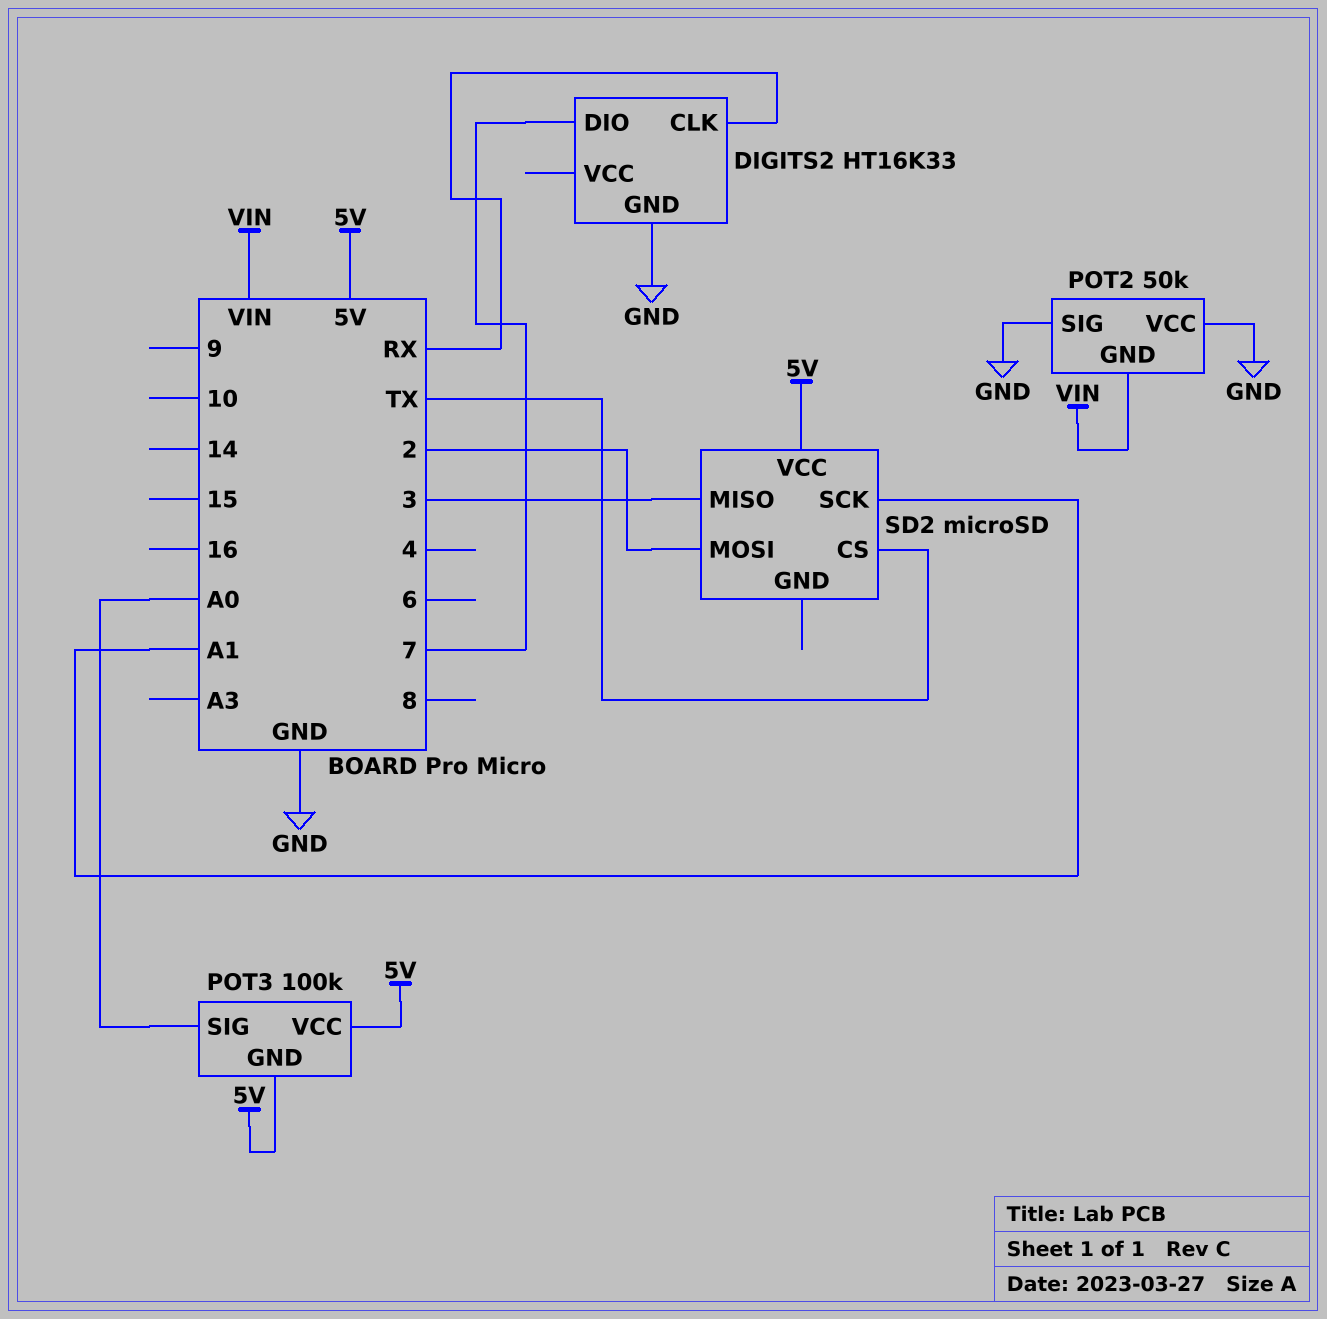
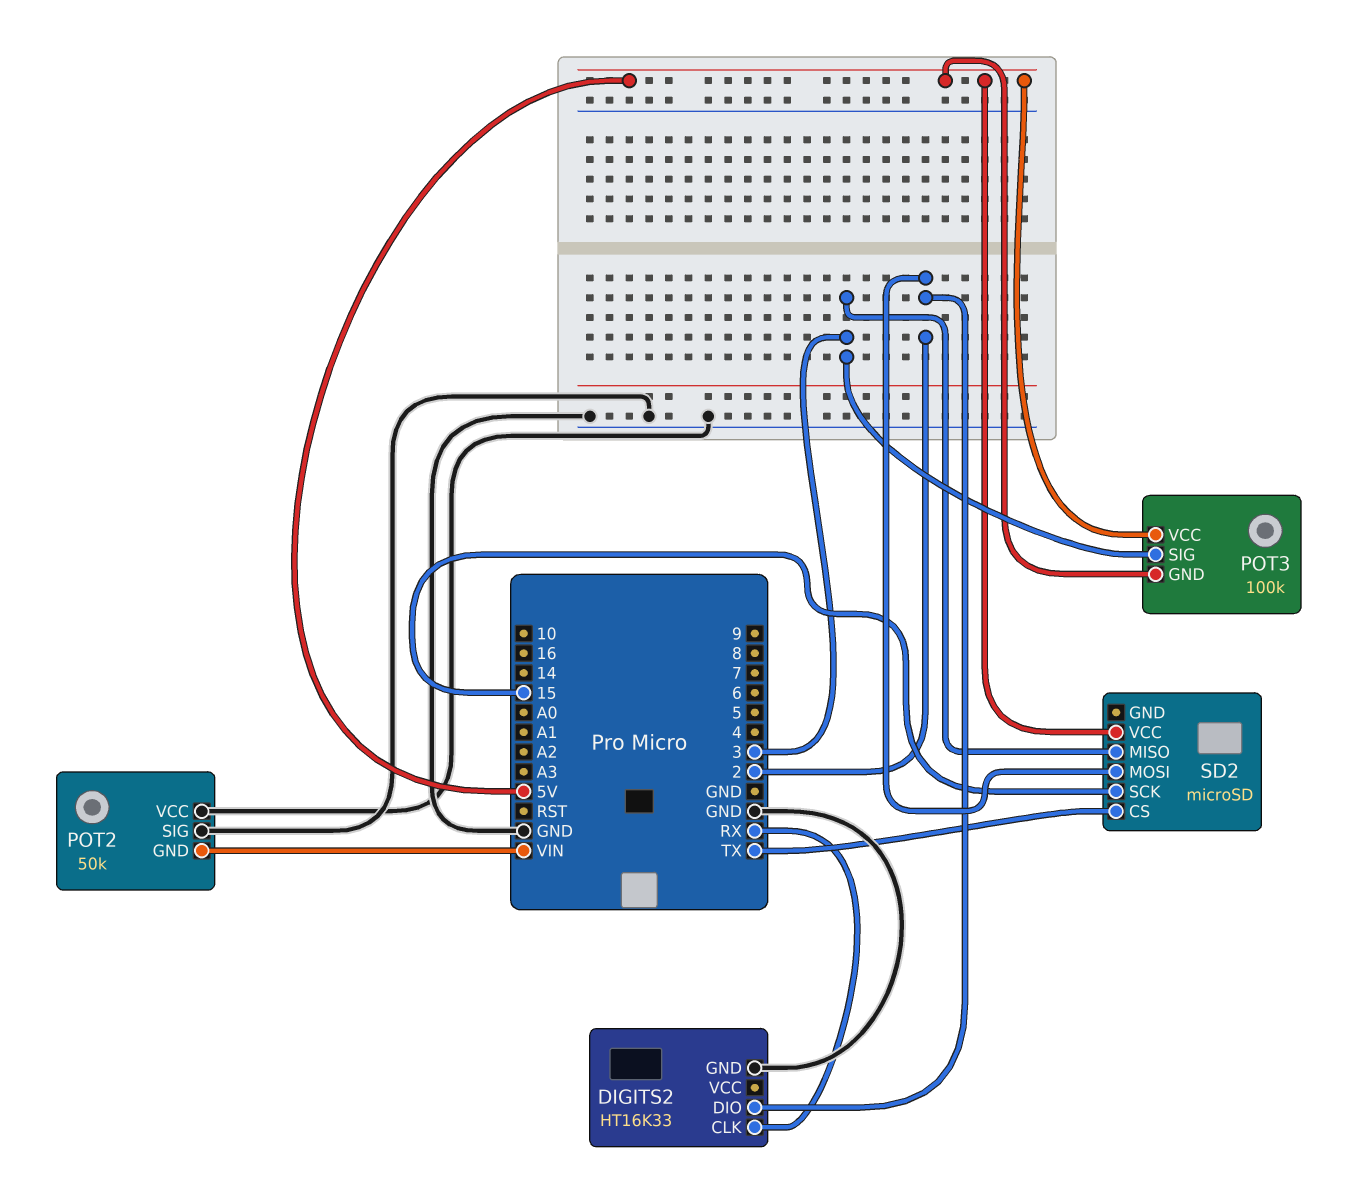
DIGITS2 pin DIO: 7 -> 2
POT3 pin SIG: A0 -> 3
SD2 pin SCK: A1 -> 15

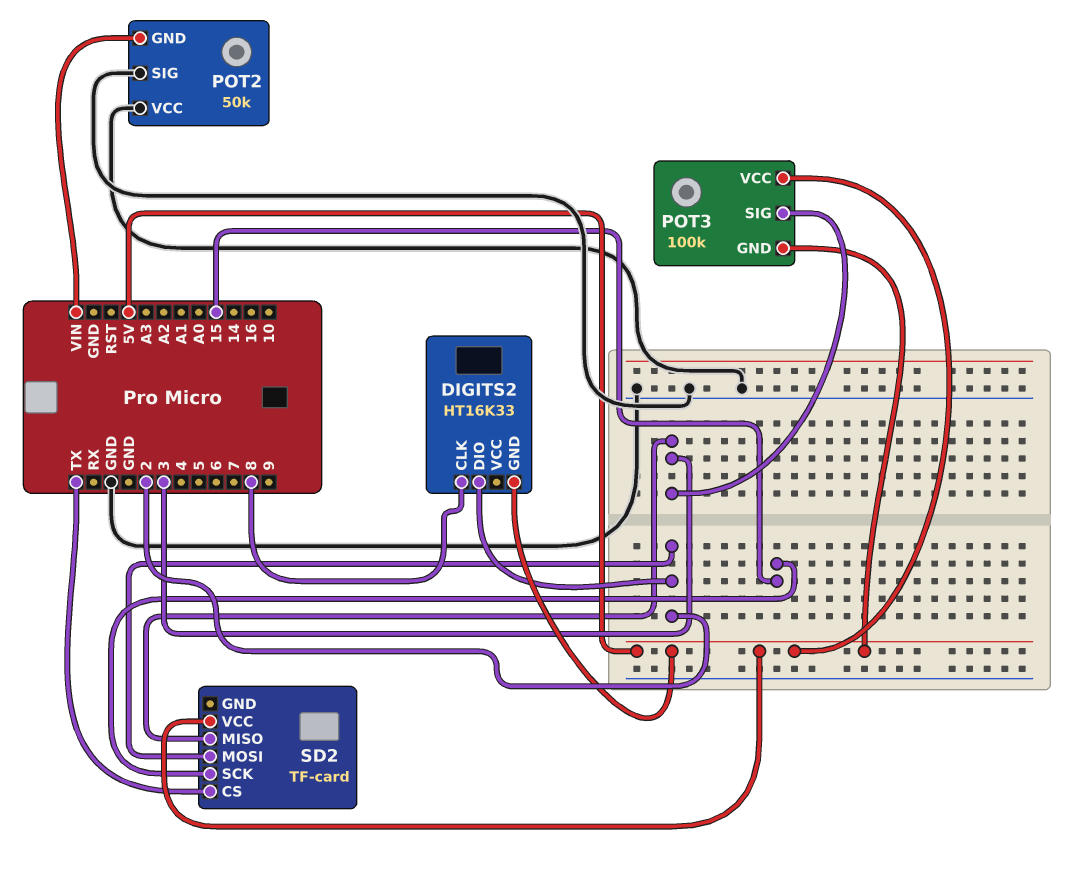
DIGITS2 pin CLK: RX -> 8
DIGITS2 pin GND: GND -> 5V
SD2: microSD -> TF-card

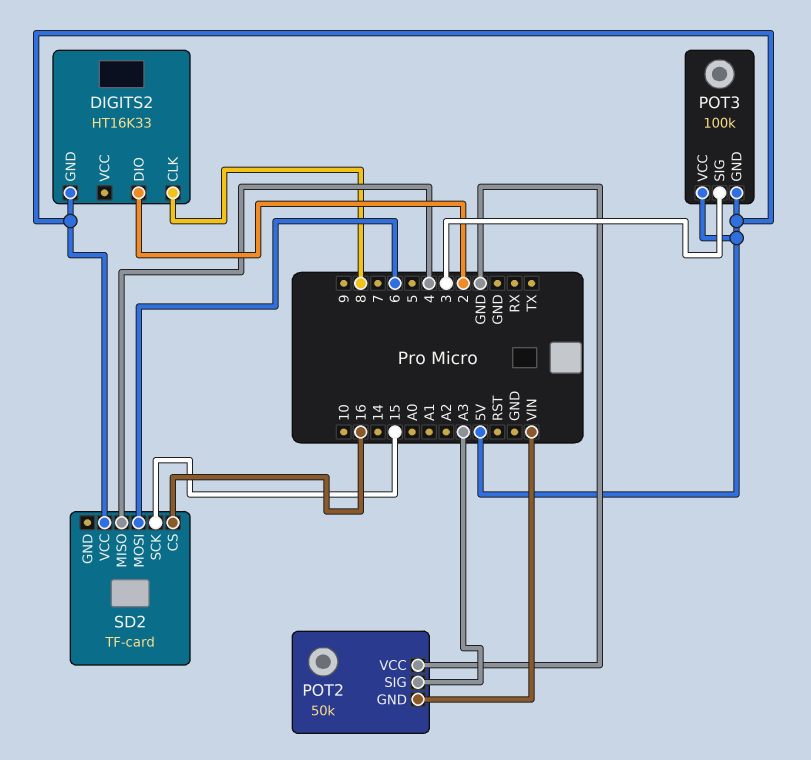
POT2 pin SIG: GND -> A3
SD2 pin CS: TX -> 16
SD2 pin MISO: 3 -> 4
SD2 pin MOSI: 2 -> 6

